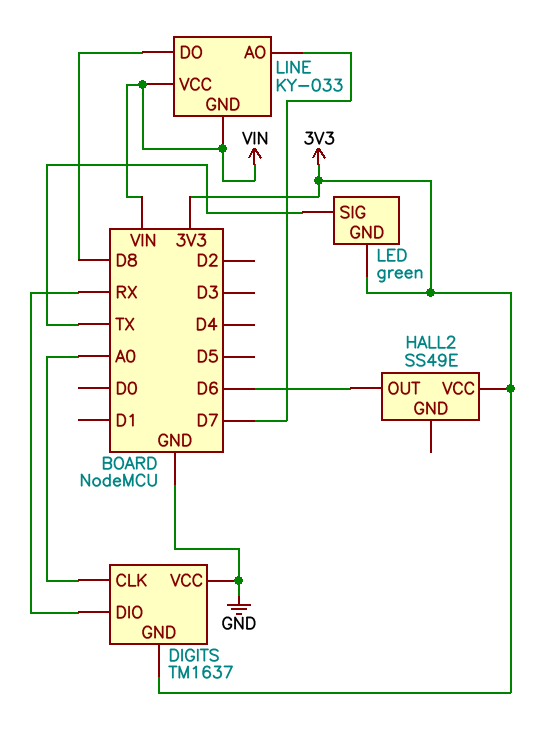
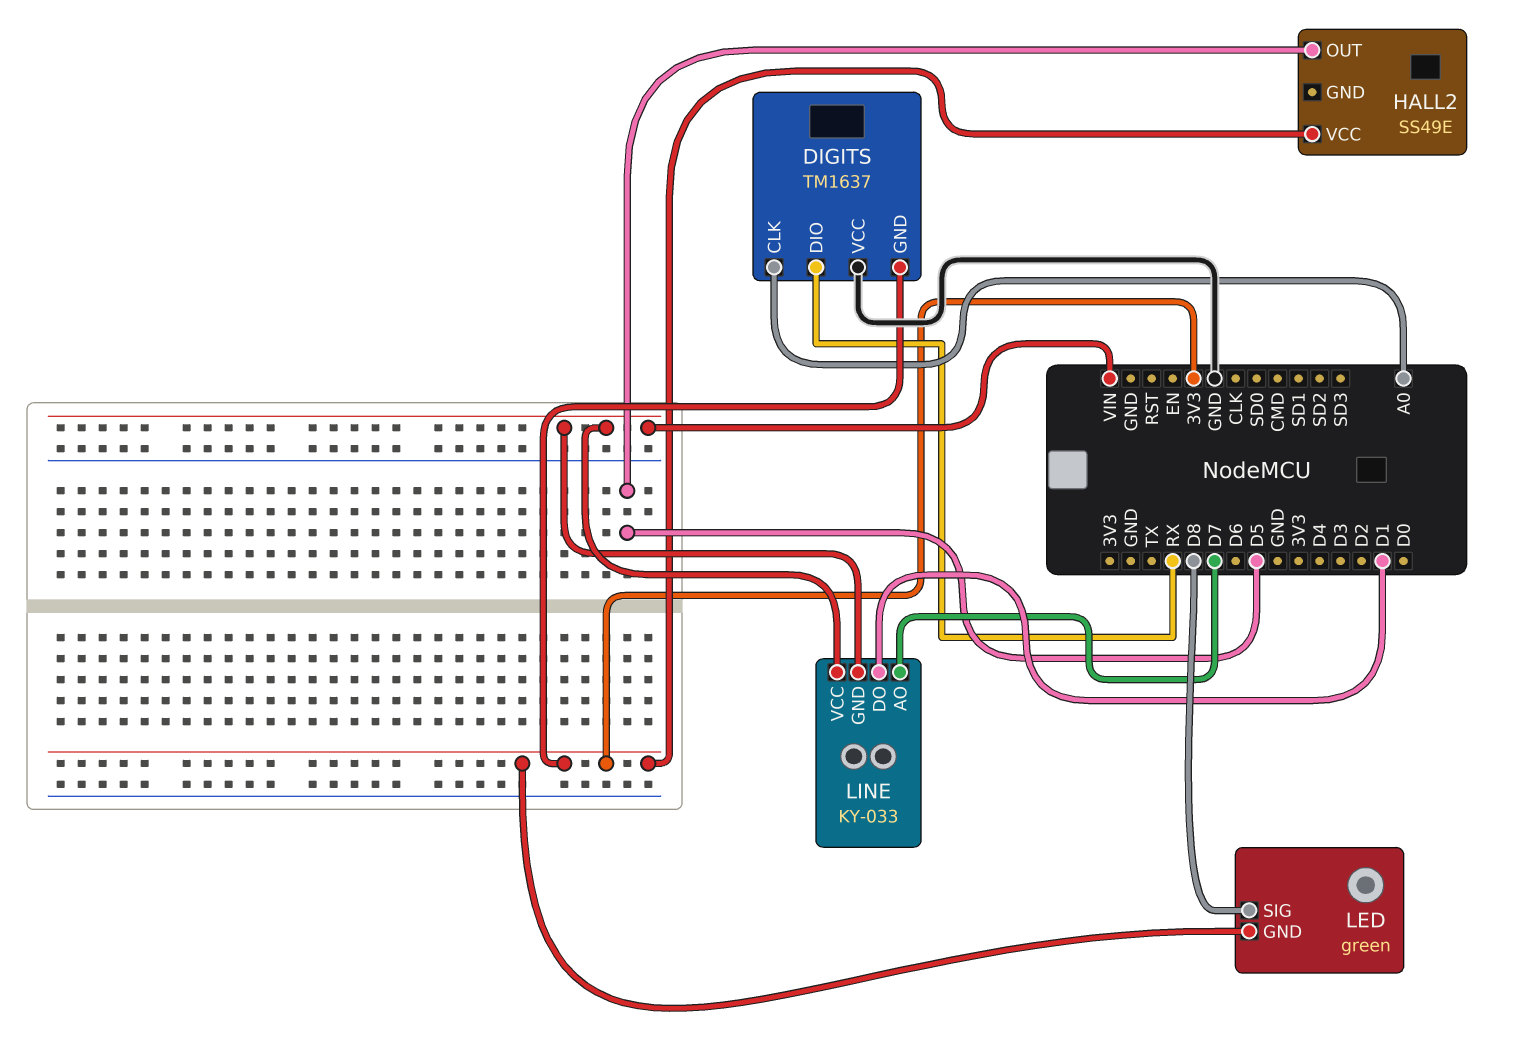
HALL2 pin OUT: D6 -> D5
LED pin SIG: TX -> D8
LINE pin DO: D8 -> D1

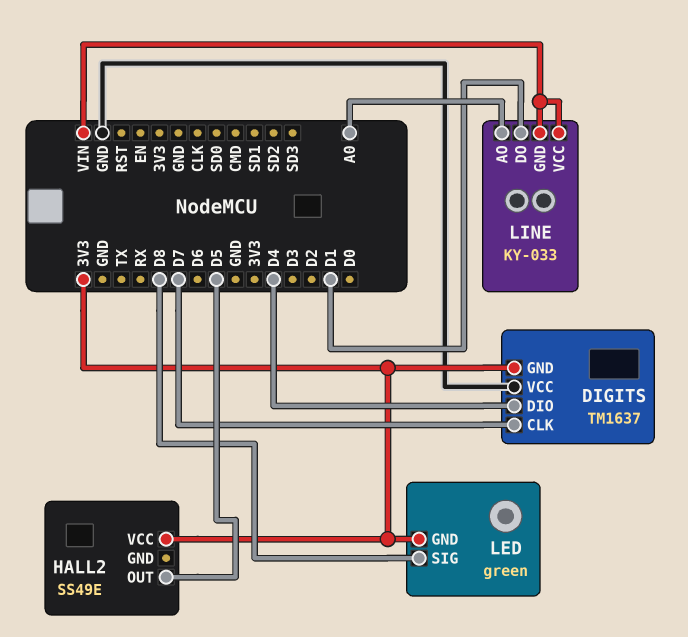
DIGITS pin CLK: A0 -> D7
DIGITS pin DIO: RX -> D4
LINE pin AO: D7 -> A0

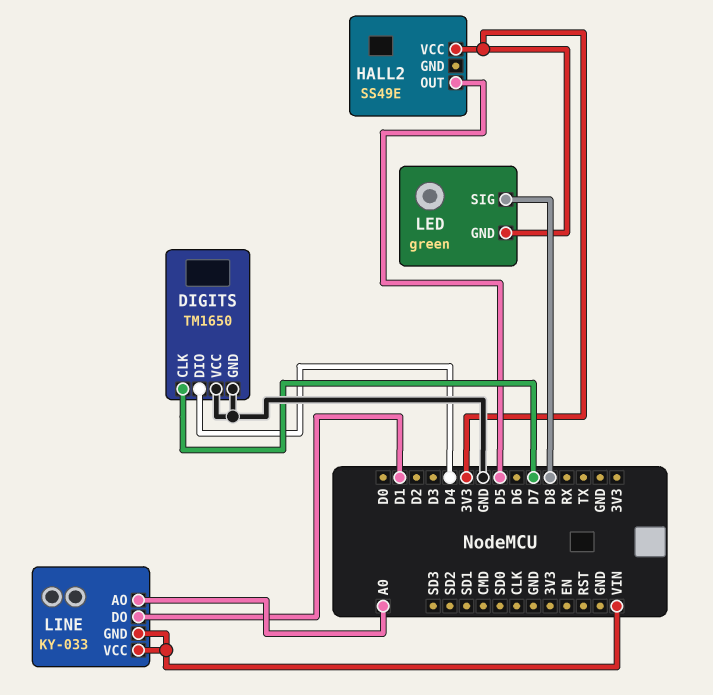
DIGITS: TM1637 -> TM1650
DIGITS pin GND: 3V3 -> GND

